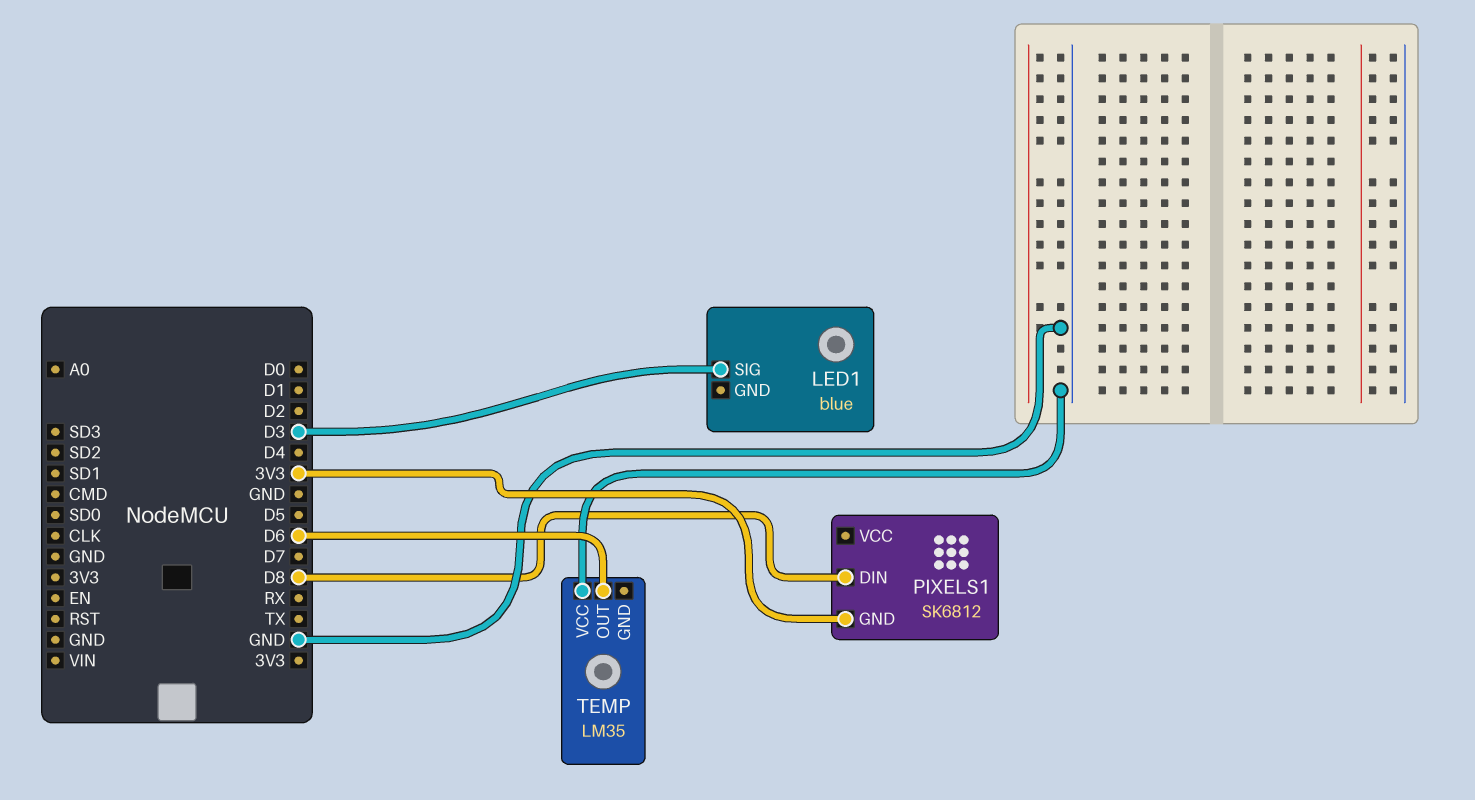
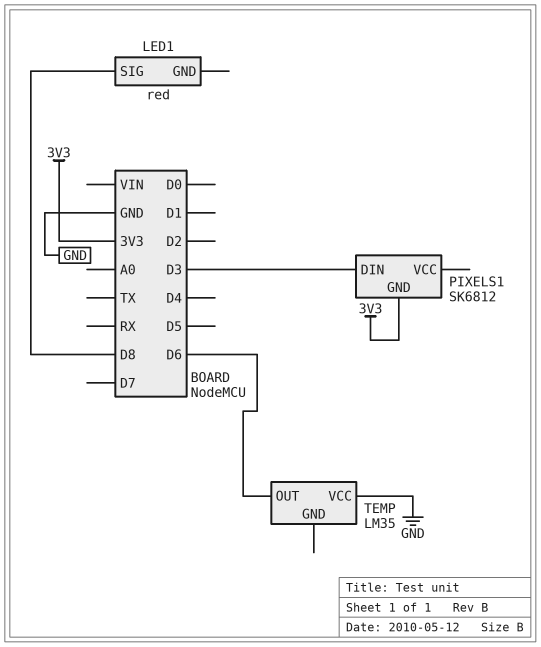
LED1: blue -> red
LED1 pin SIG: D3 -> D8
PIXELS1 pin DIN: D8 -> D3

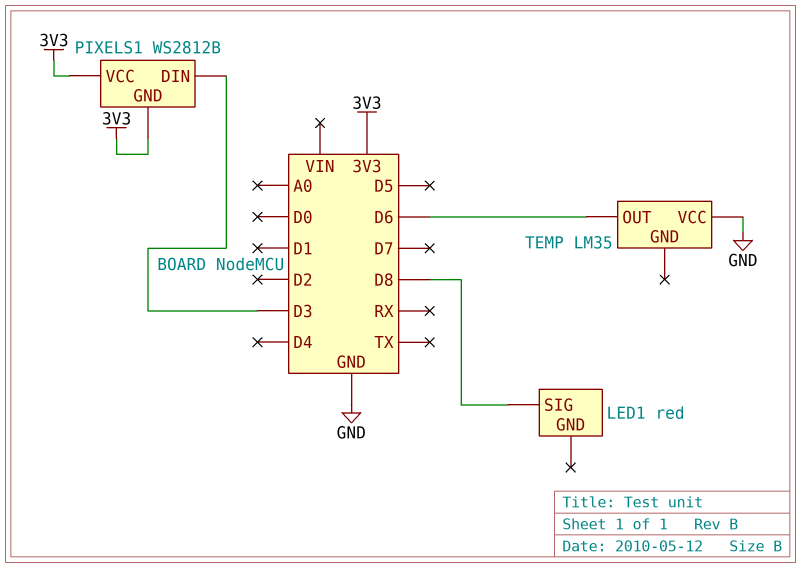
PIXELS1: SK6812 -> WS2812B
PIXELS1 pin VCC: none -> 3V3

